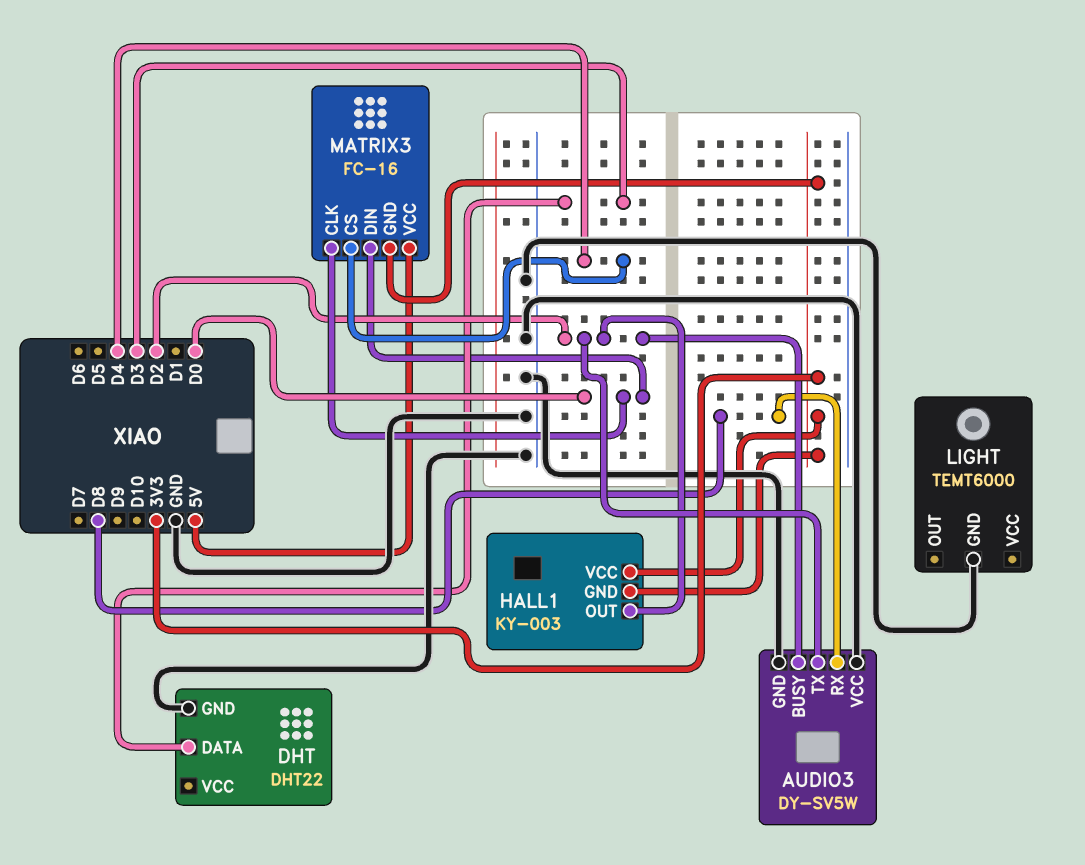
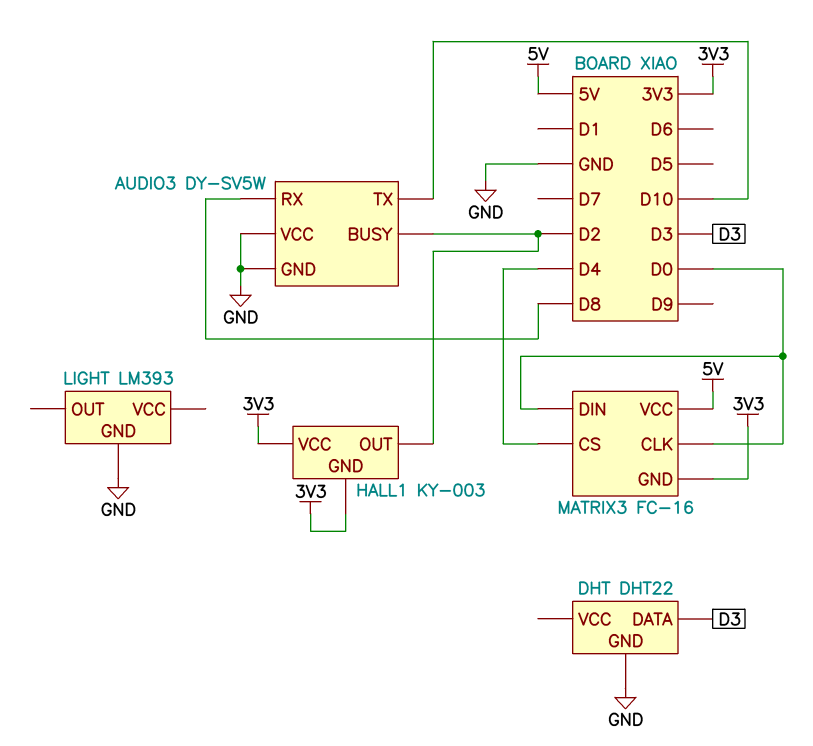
AUDIO3 pin TX: D2 -> D10
LIGHT: TEMT6000 -> LM393

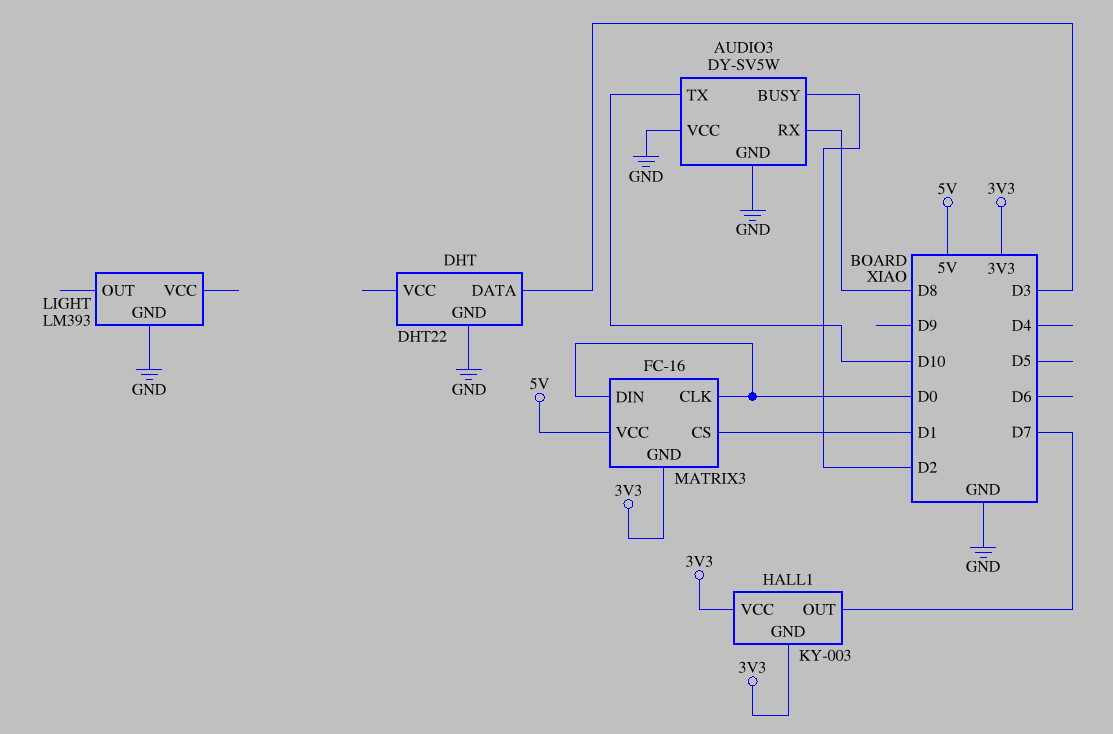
HALL1 pin OUT: D2 -> D7
MATRIX3 pin CS: D4 -> D1

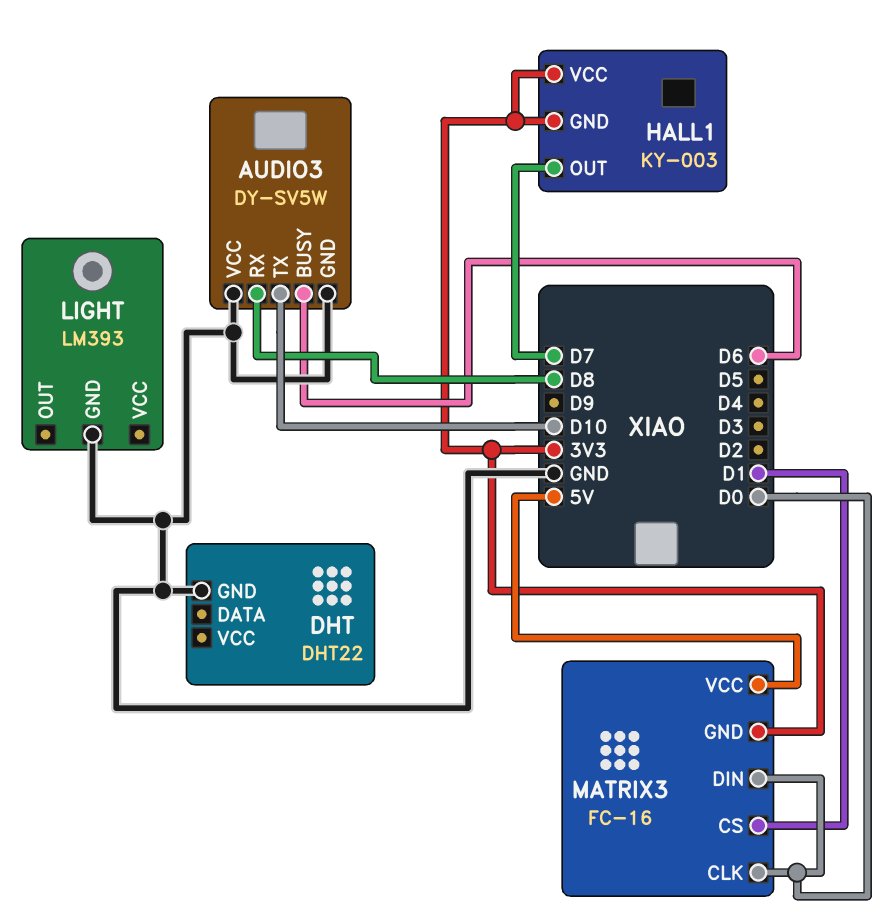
AUDIO3 pin BUSY: D2 -> D6
DHT pin DATA: D3 -> none

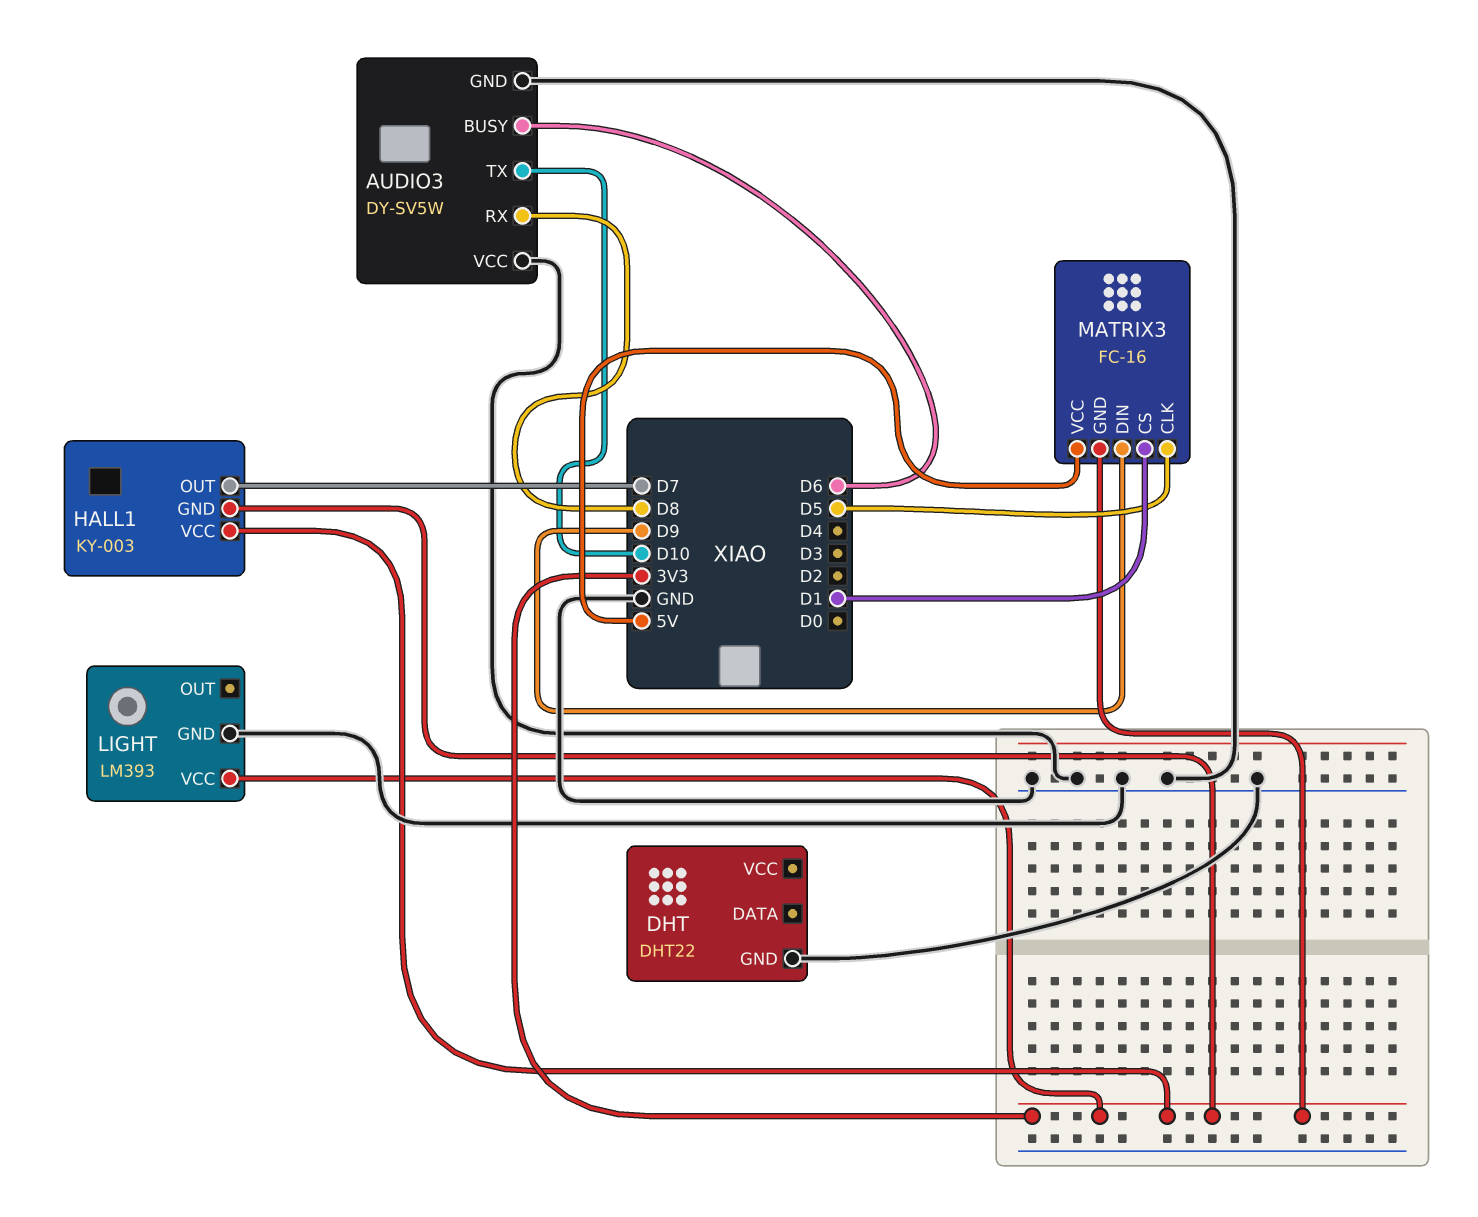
LIGHT pin VCC: none -> 3V3
MATRIX3 pin CLK: D0 -> D5
MATRIX3 pin DIN: D0 -> D9

